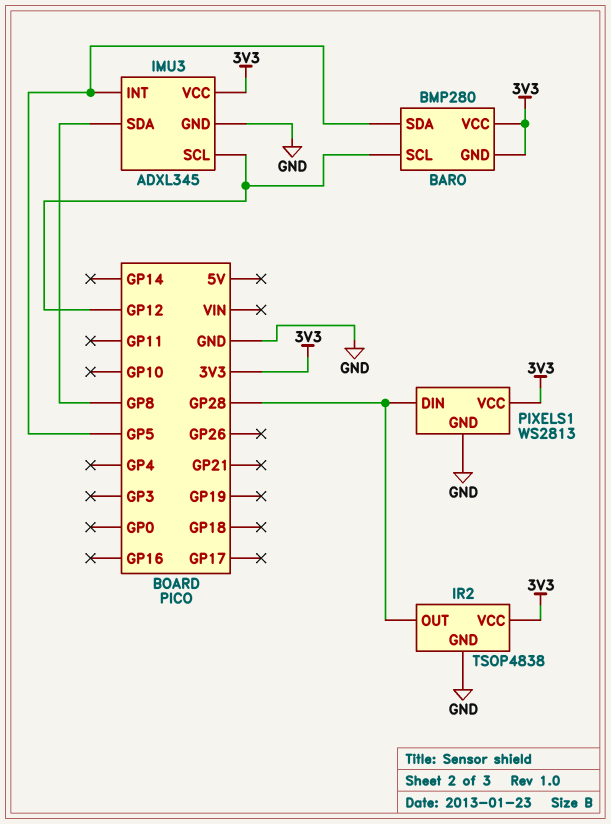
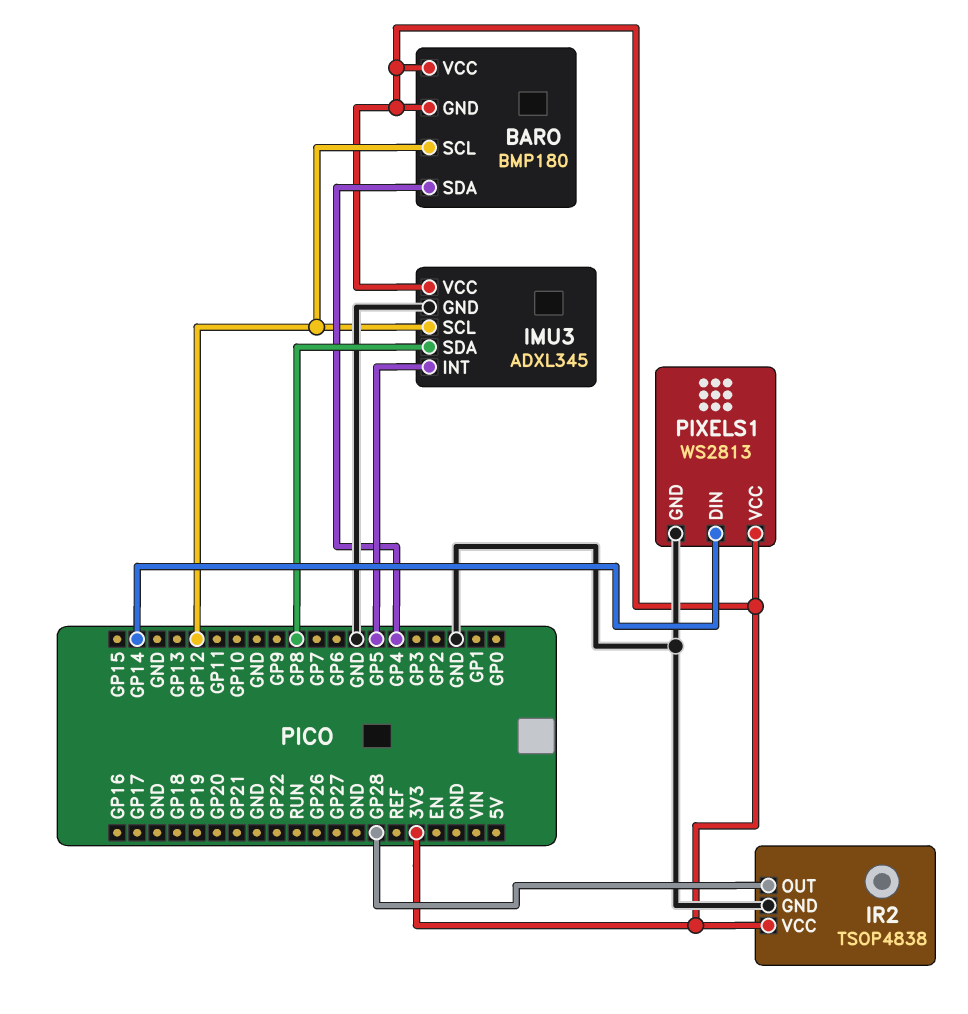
BARO: BMP280 -> BMP180
BARO pin SDA: GP5 -> GP4
PIXELS1 pin DIN: GP28 -> GP14

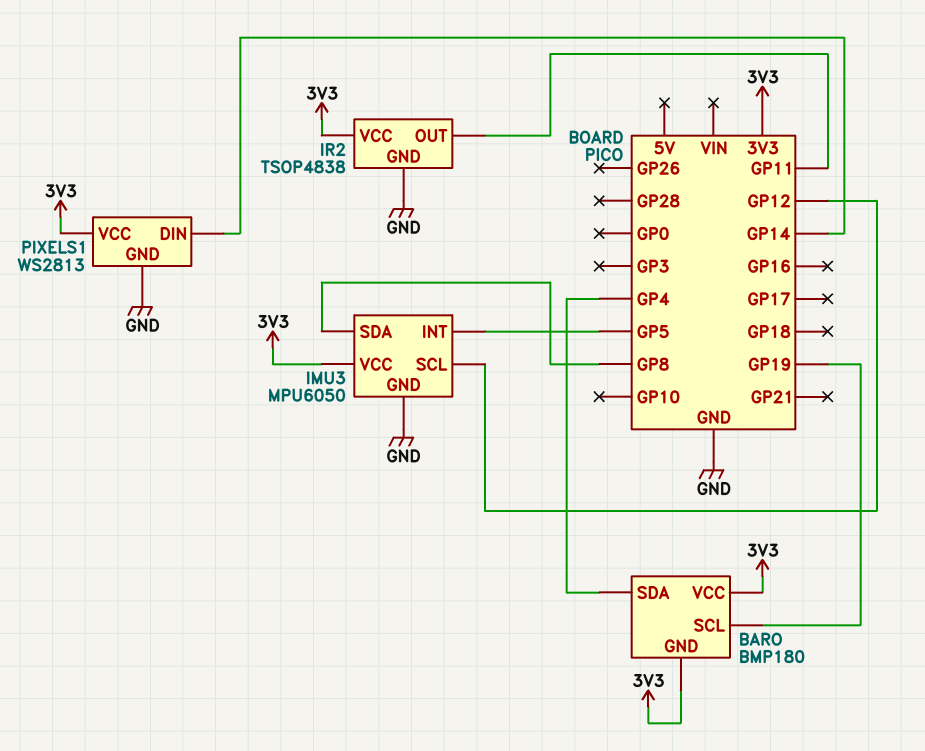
BARO pin SCL: GP12 -> GP19
IMU3: ADXL345 -> MPU6050
IR2 pin OUT: GP28 -> GP11

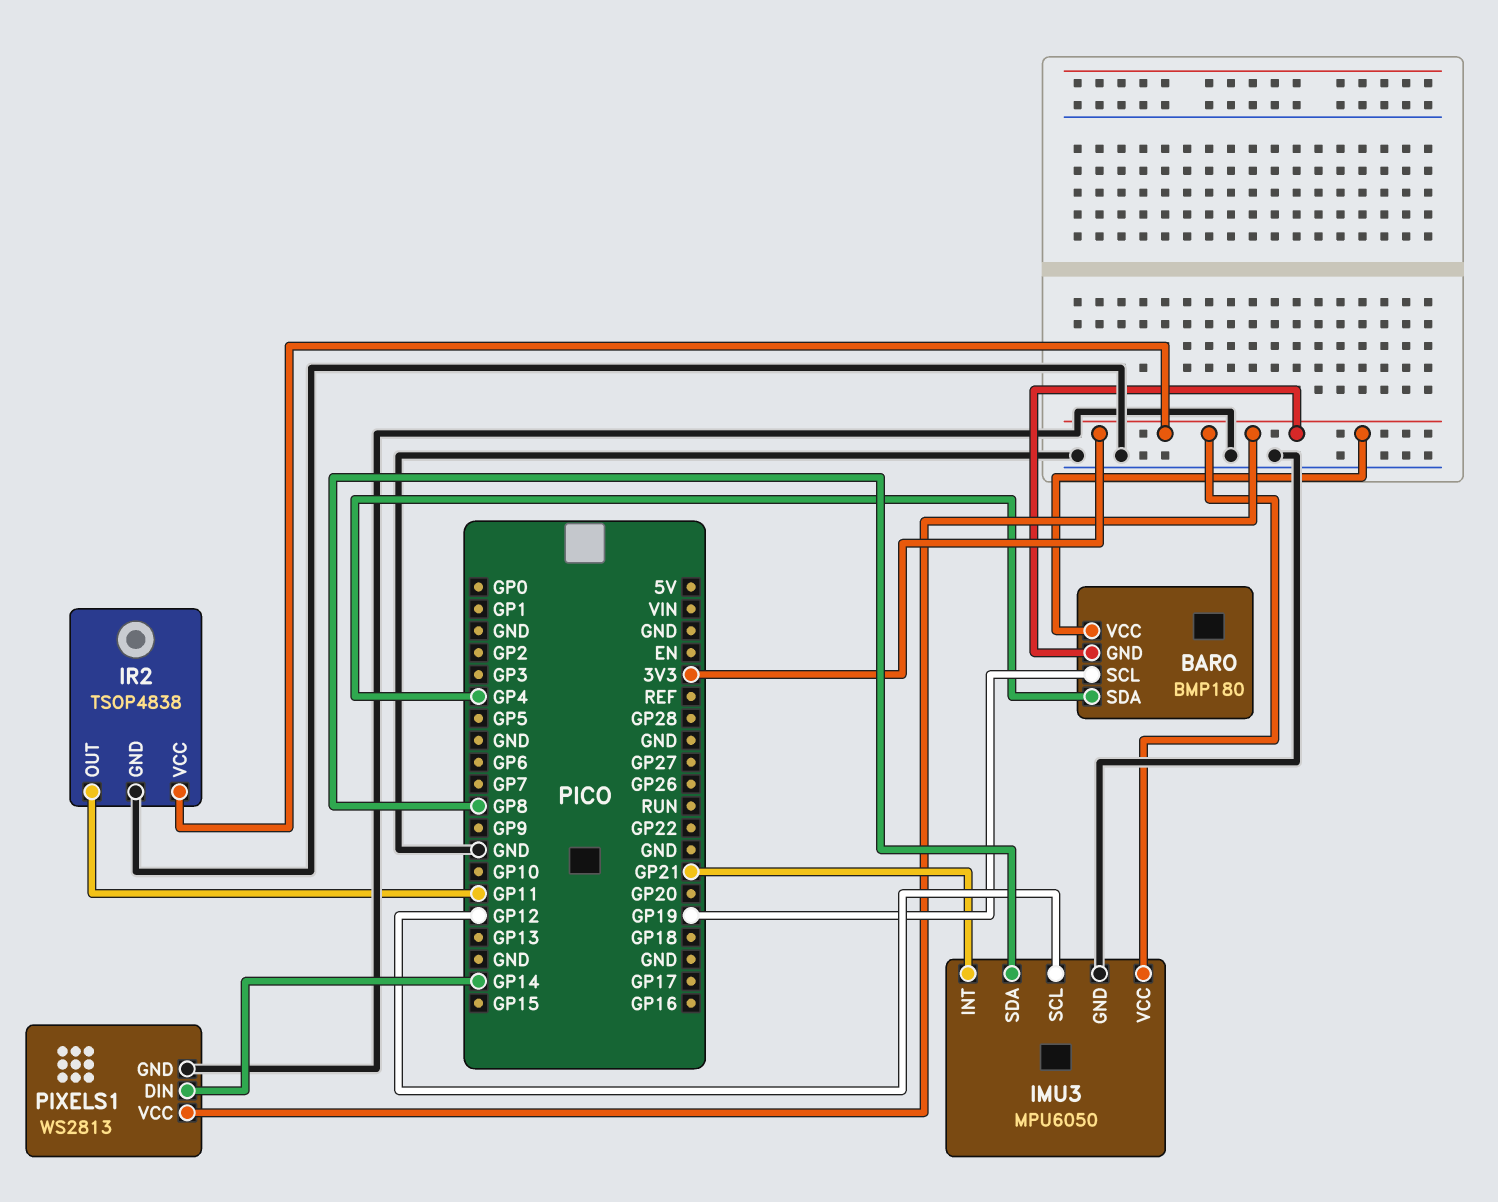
IMU3 pin INT: GP5 -> GP21

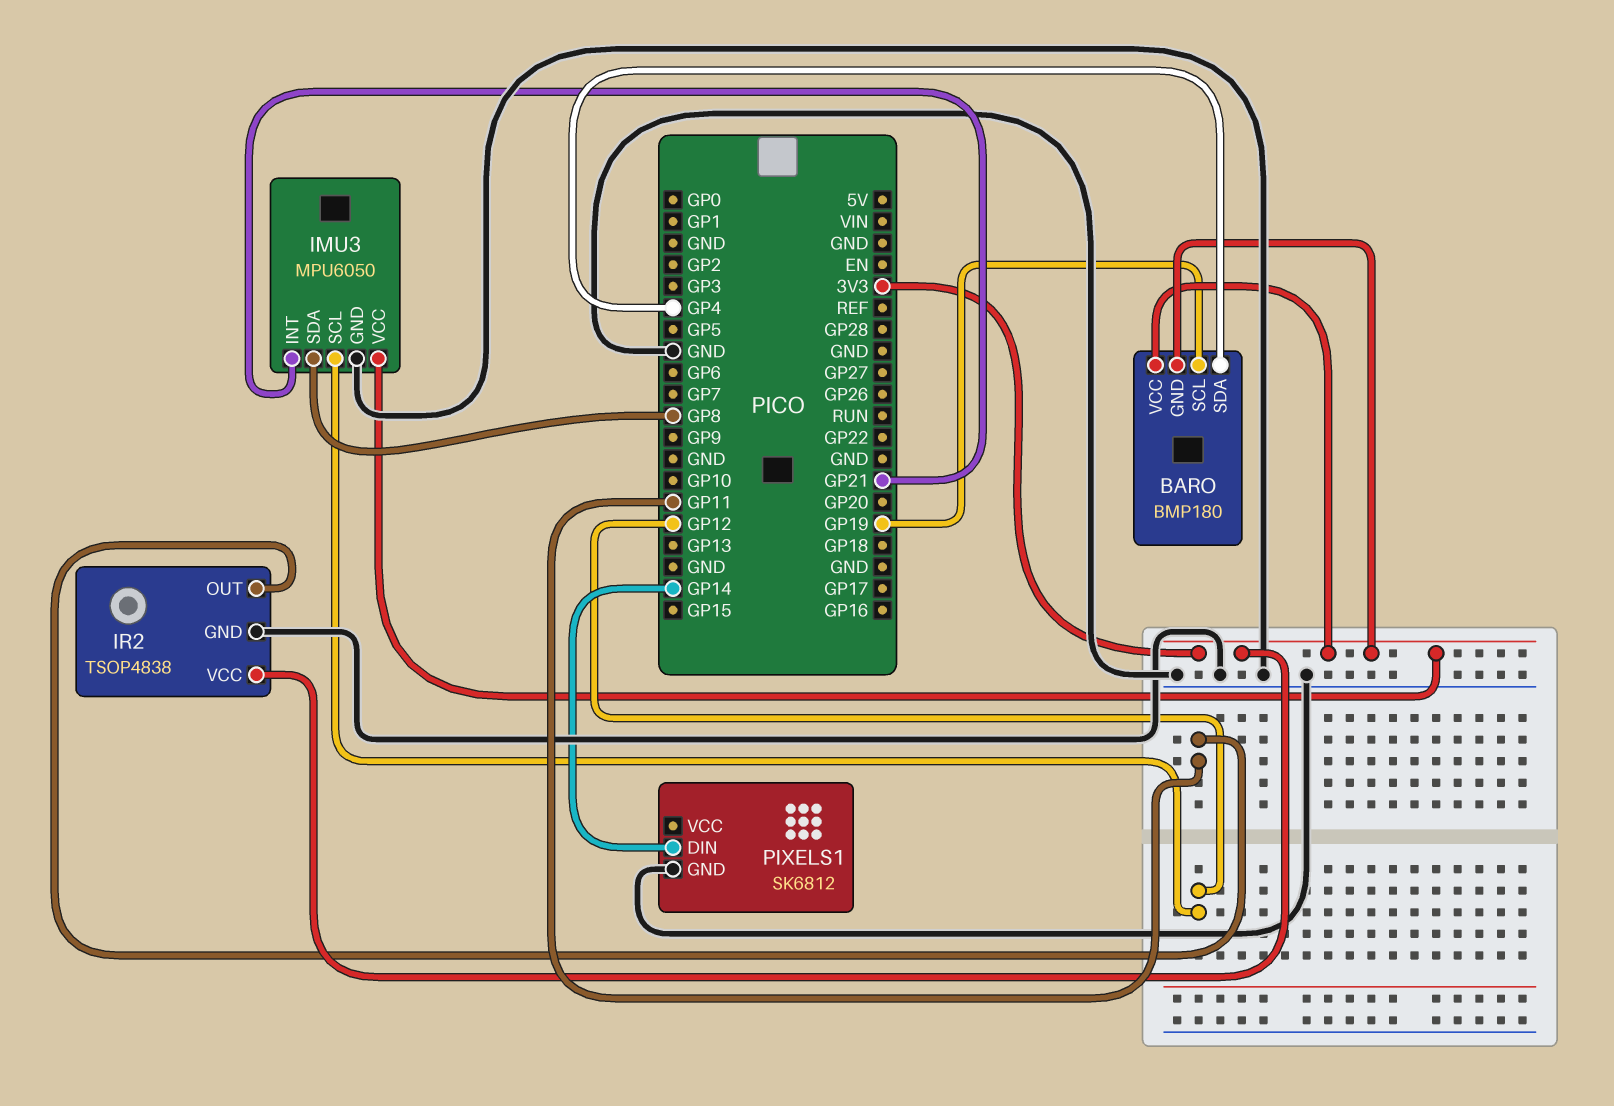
PIXELS1: WS2813 -> SK6812
PIXELS1 pin VCC: 3V3 -> none

